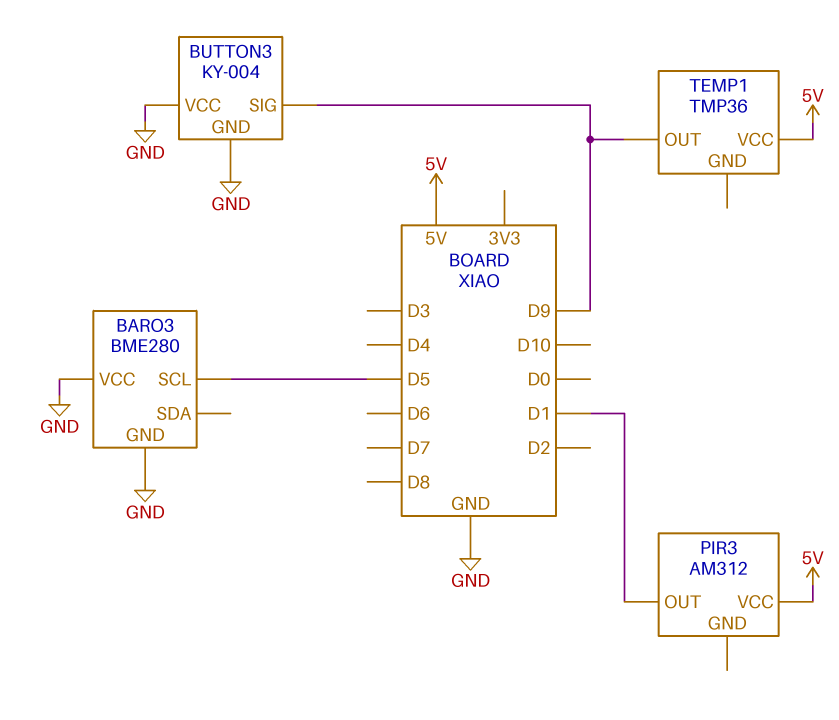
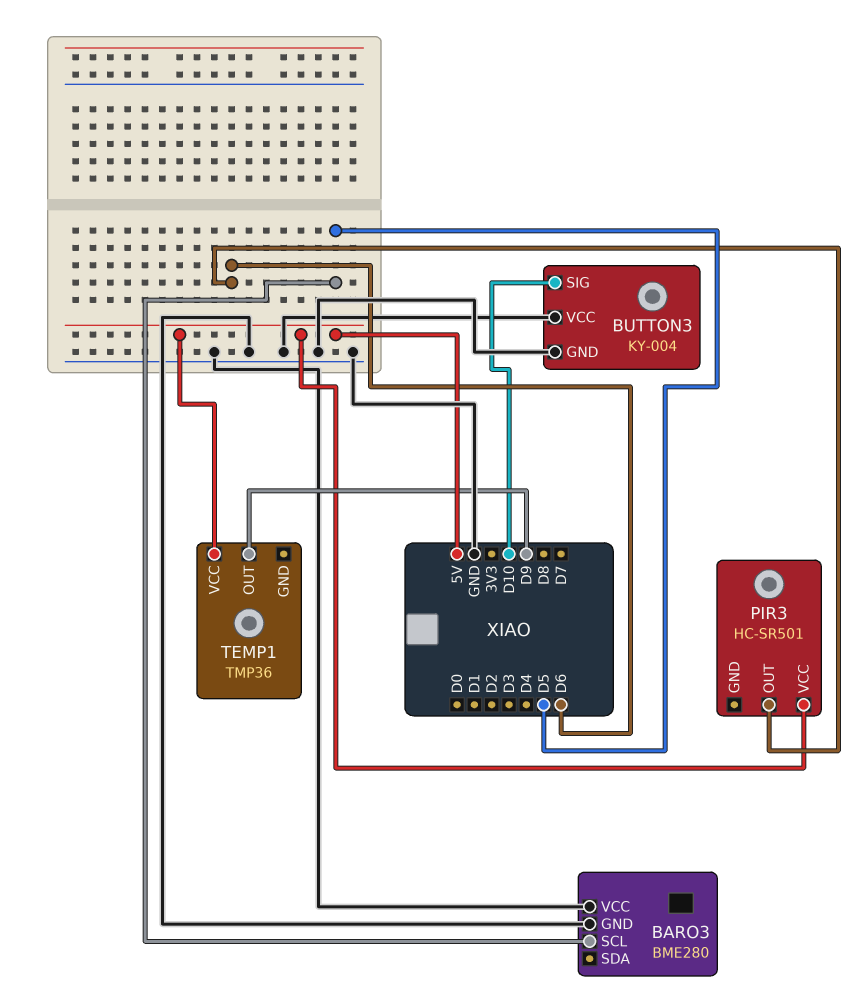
BUTTON3 pin SIG: D9 -> D10
PIR3: AM312 -> HC-SR501
PIR3 pin OUT: D1 -> D6

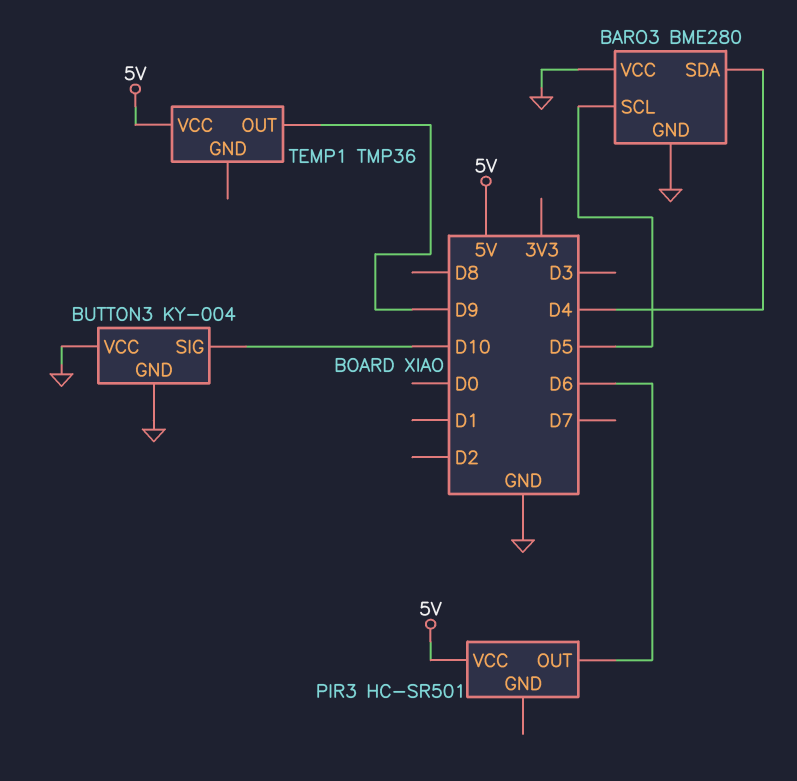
BARO3 pin SDA: none -> D4

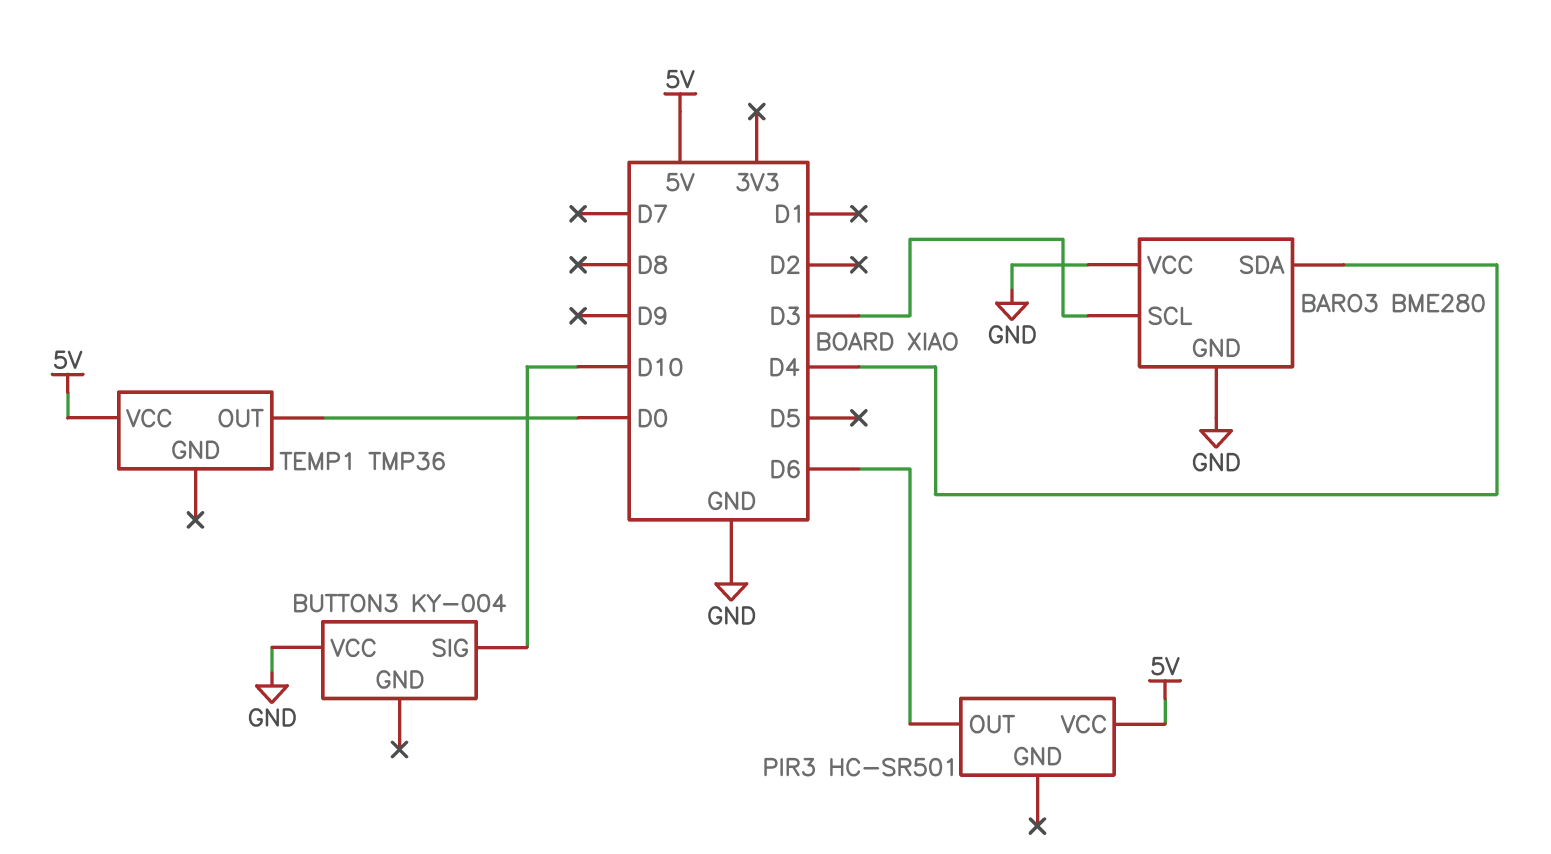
BARO3 pin SCL: D5 -> D3
BUTTON3 pin GND: GND -> none
TEMP1 pin OUT: D9 -> D0

